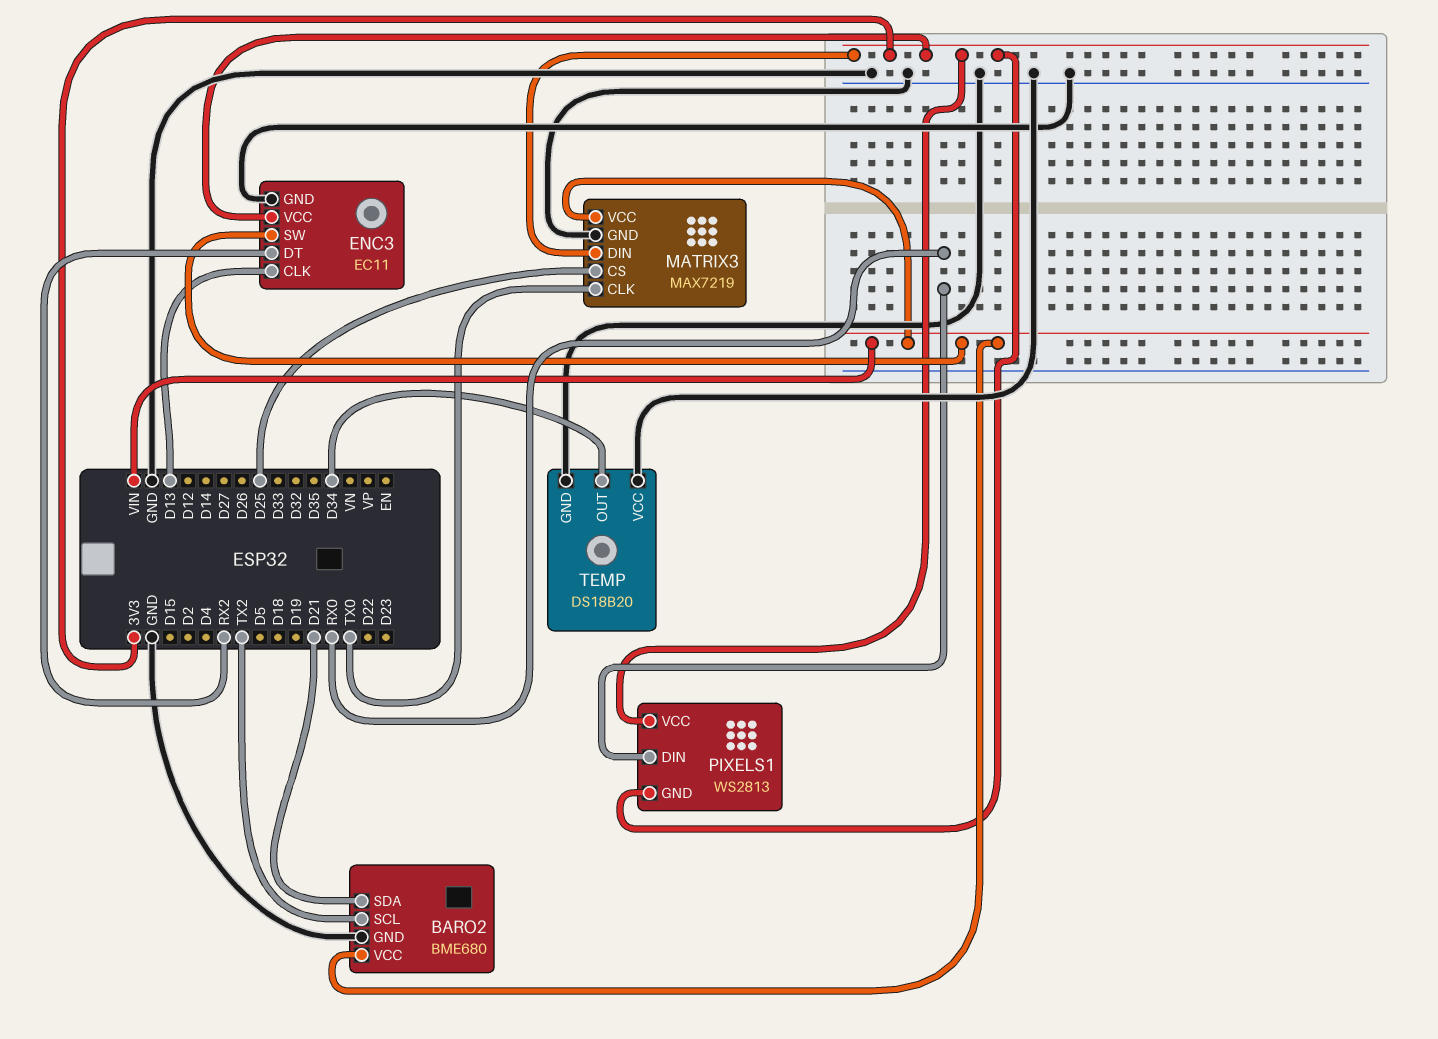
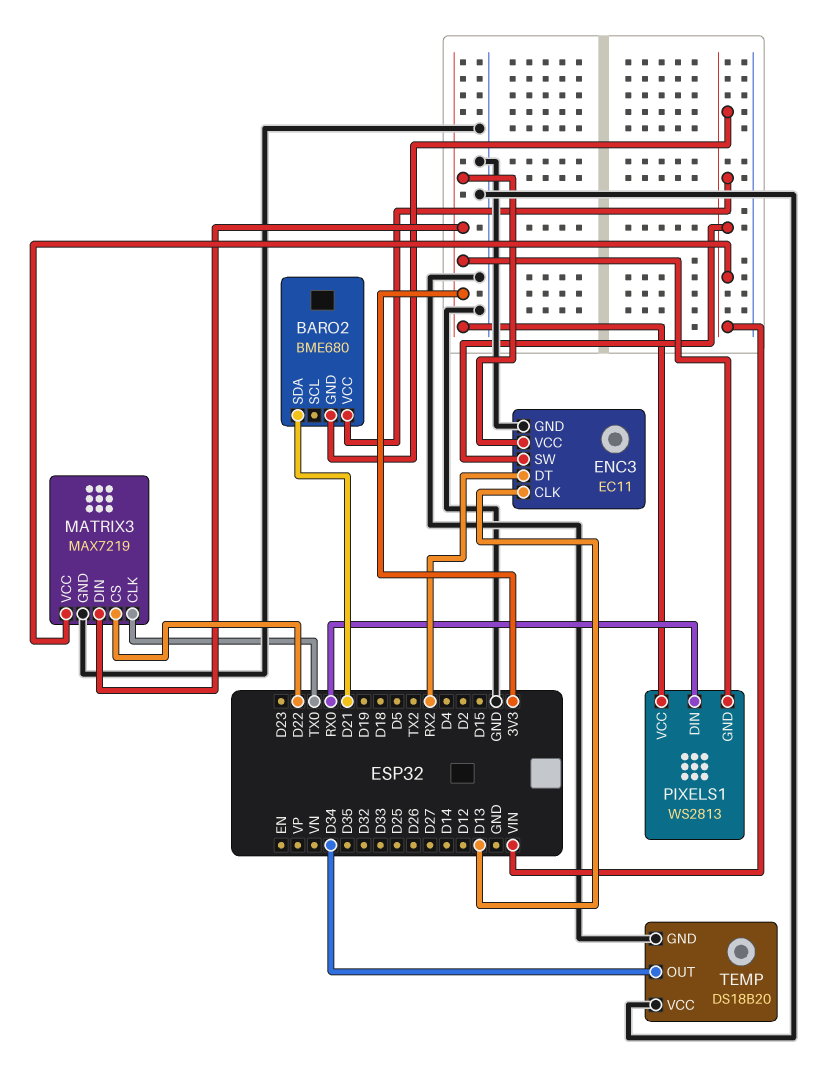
BARO2 pin GND: GND -> VIN
BARO2 pin SCL: TX2 -> none
MATRIX3 pin CS: D25 -> D22

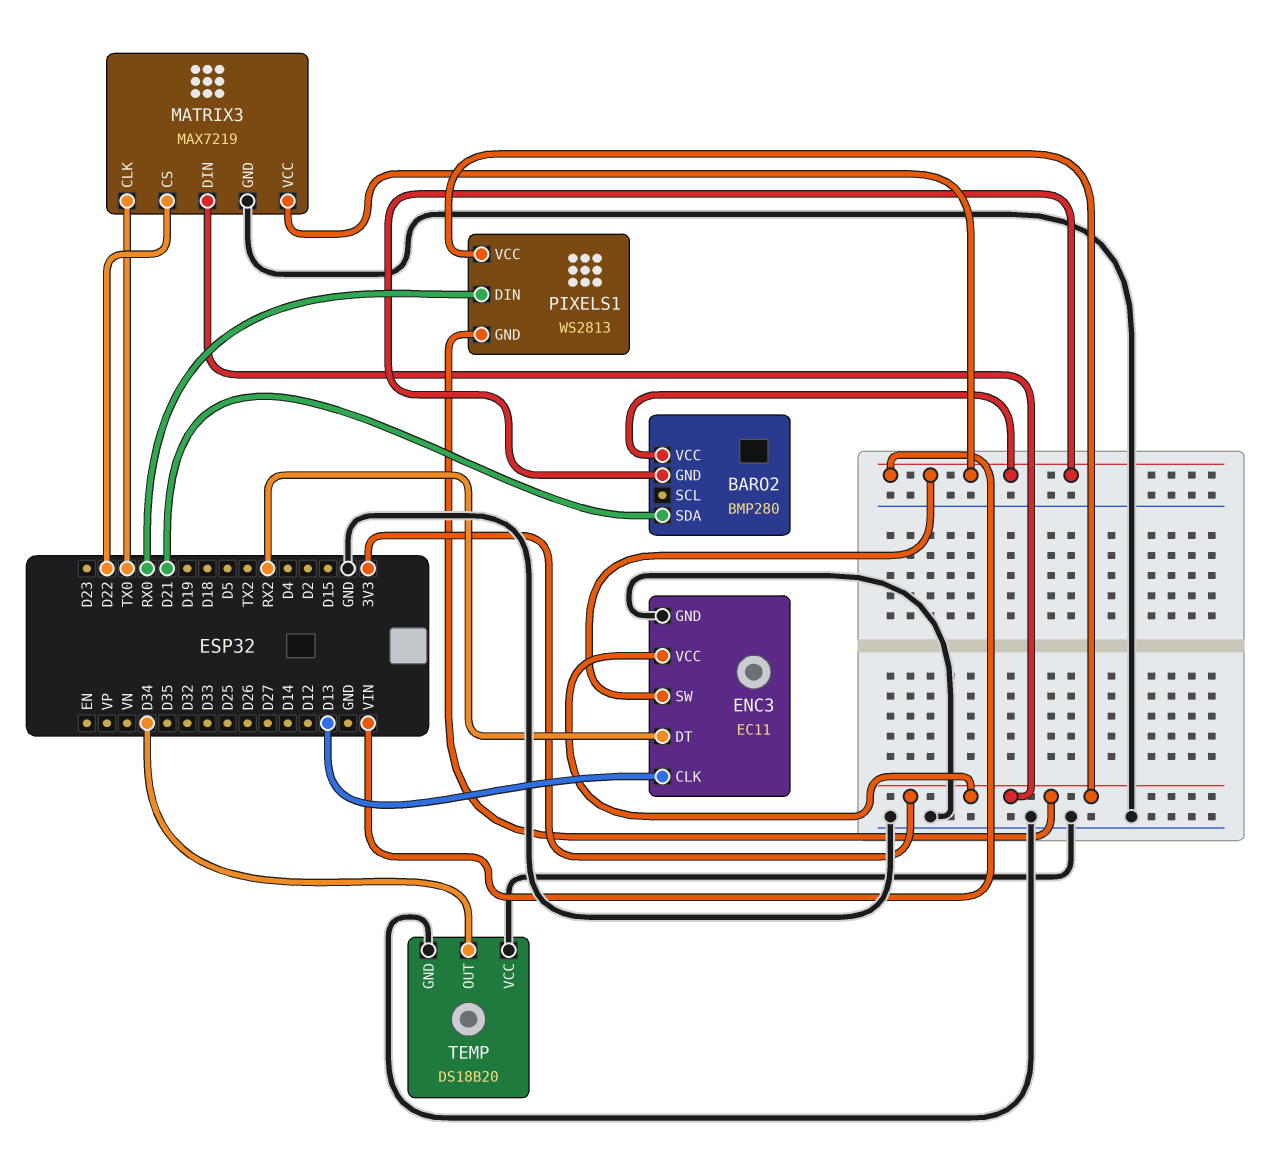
BARO2: BME680 -> BMP280

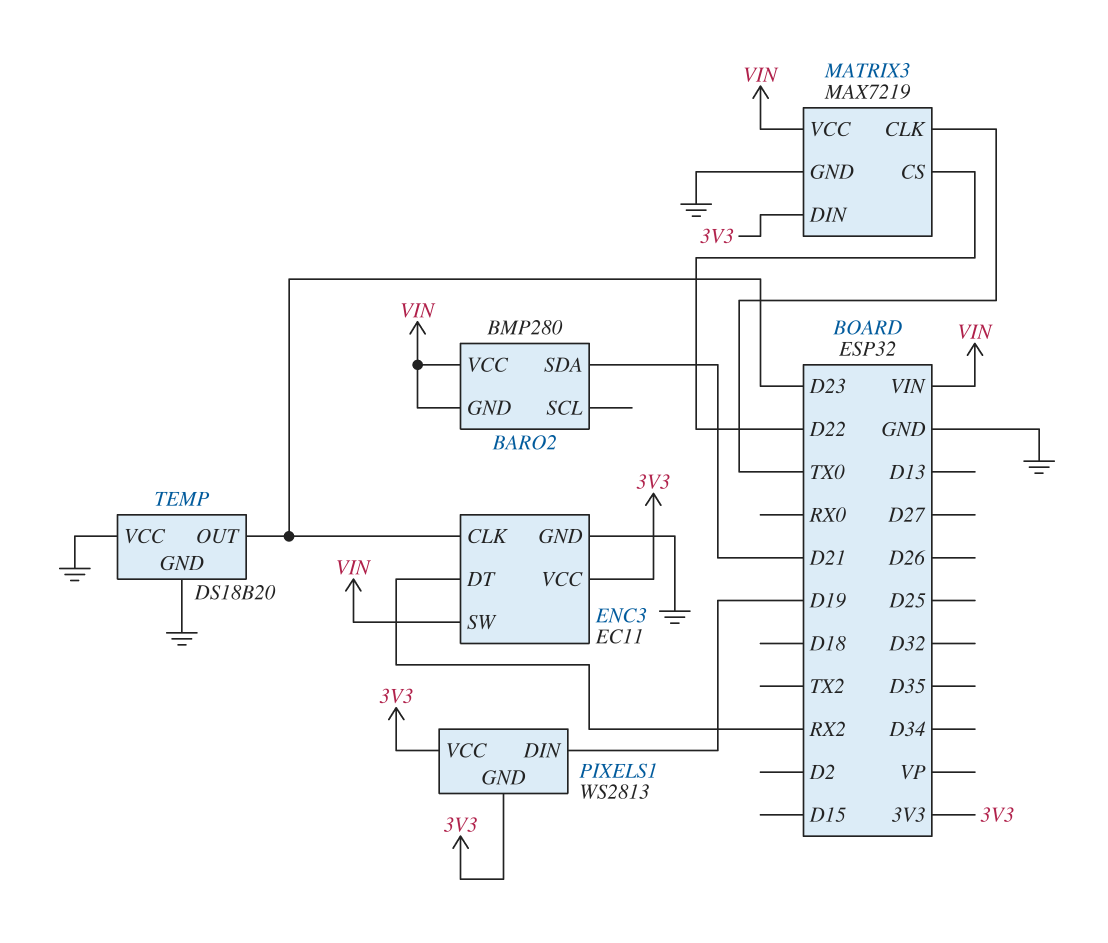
ENC3 pin CLK: D13 -> D23
PIXELS1 pin DIN: RX0 -> D19
TEMP pin OUT: D34 -> D23

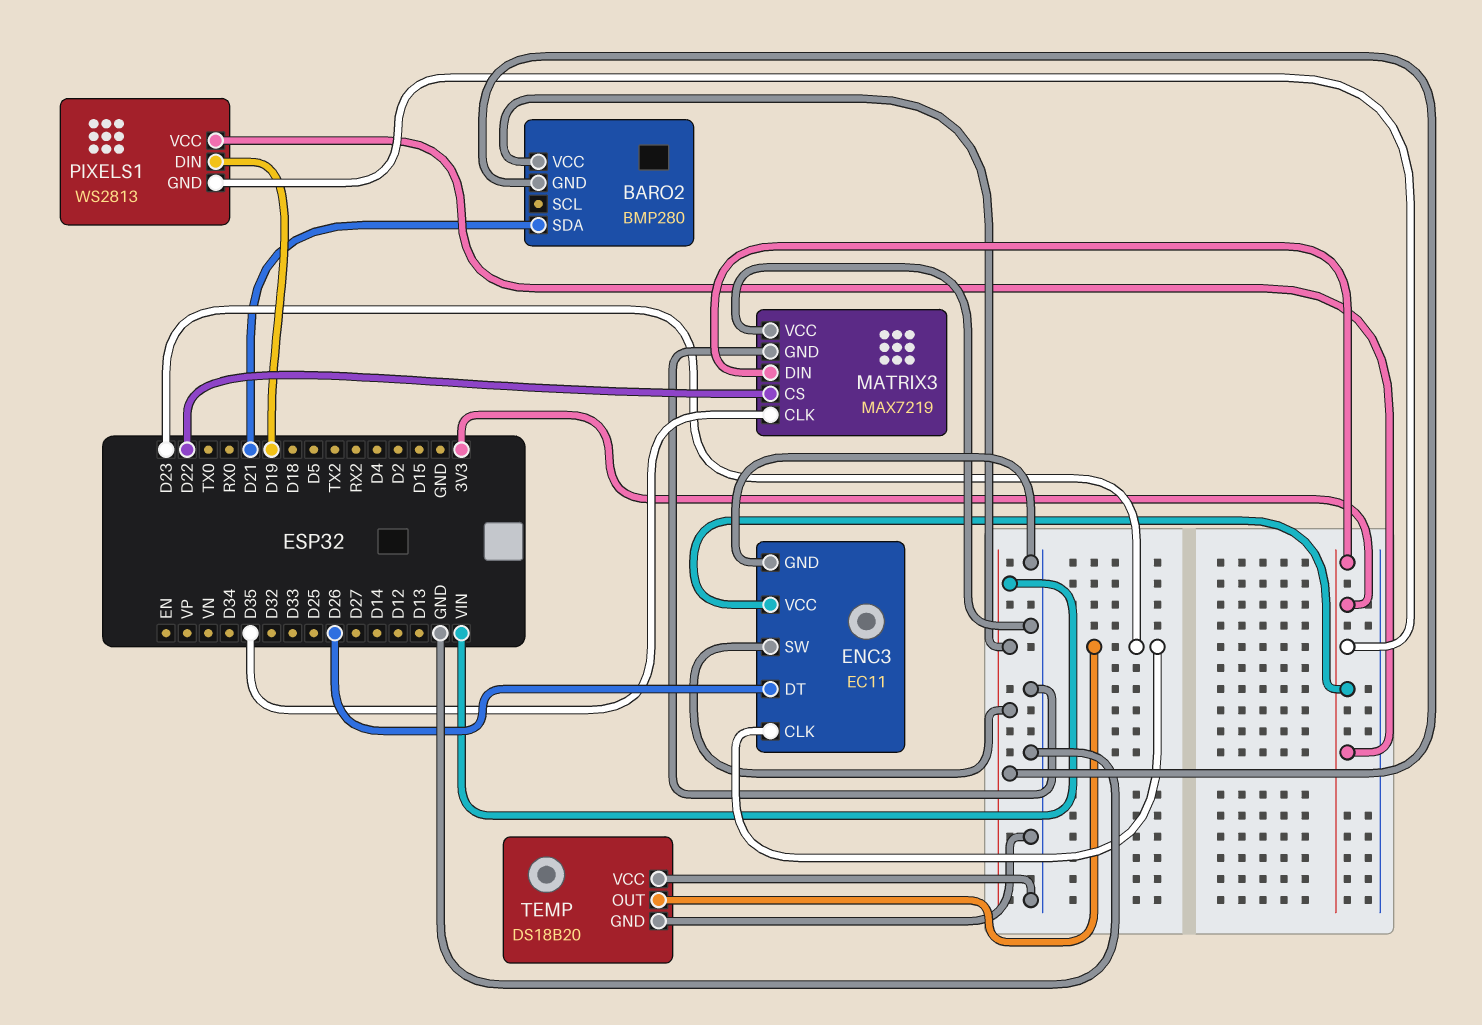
ENC3 pin DT: RX2 -> D26
MATRIX3 pin CLK: TX0 -> D35
MATRIX3 pin VCC: VIN -> GND

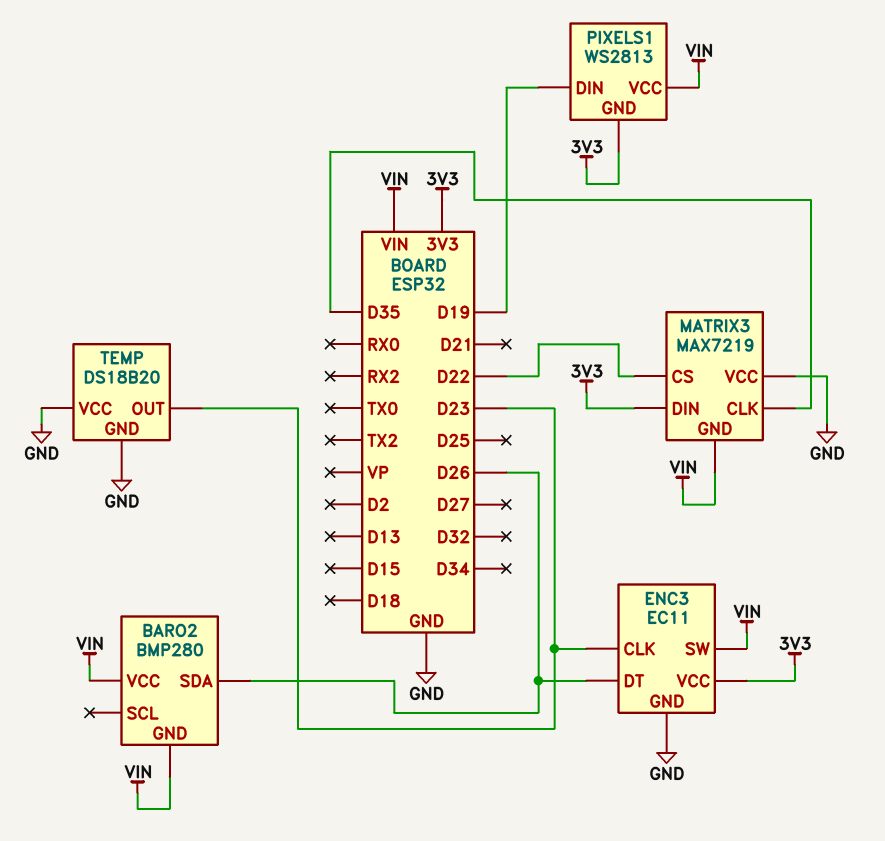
BARO2 pin SDA: D21 -> D26
MATRIX3 pin GND: GND -> VIN
PIXELS1 pin VCC: 3V3 -> VIN

